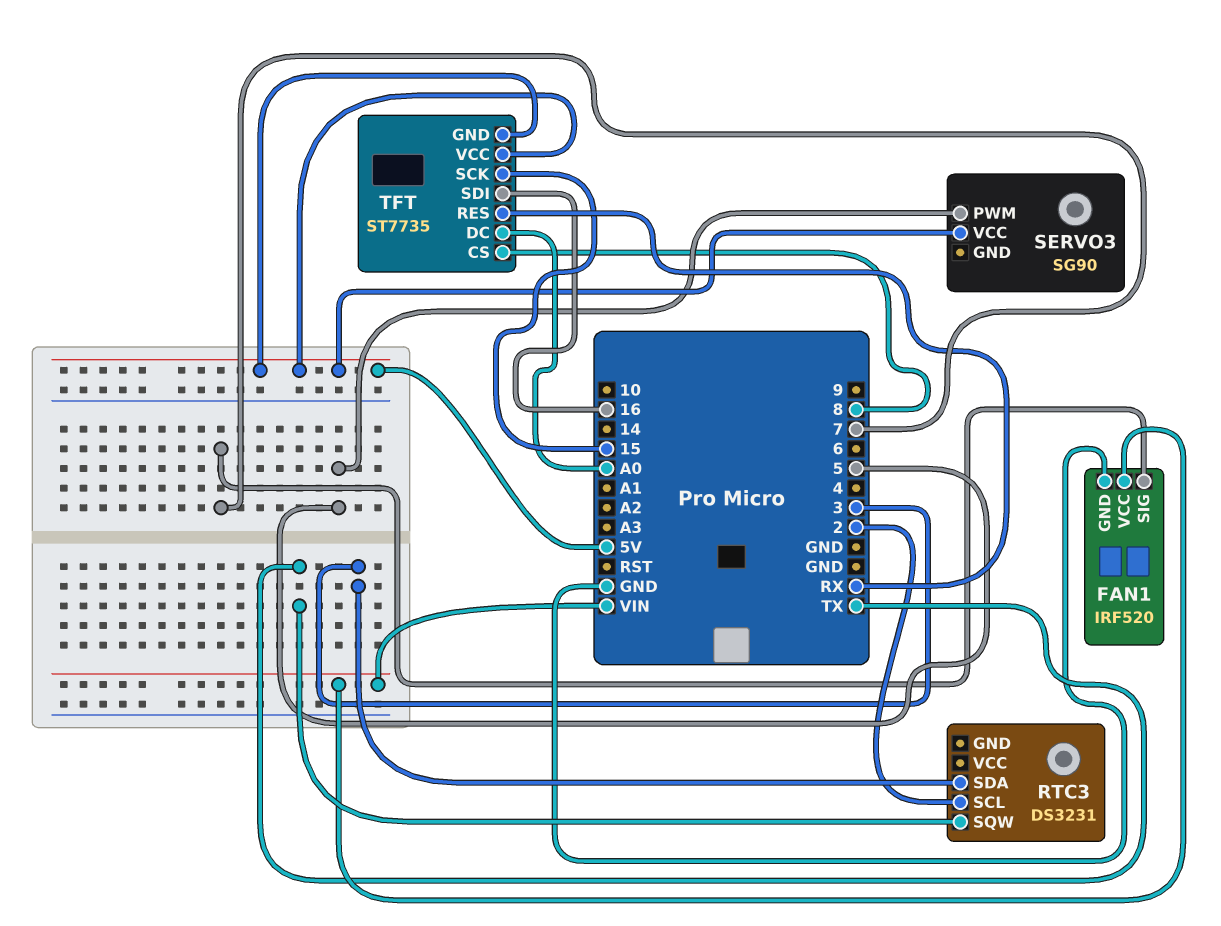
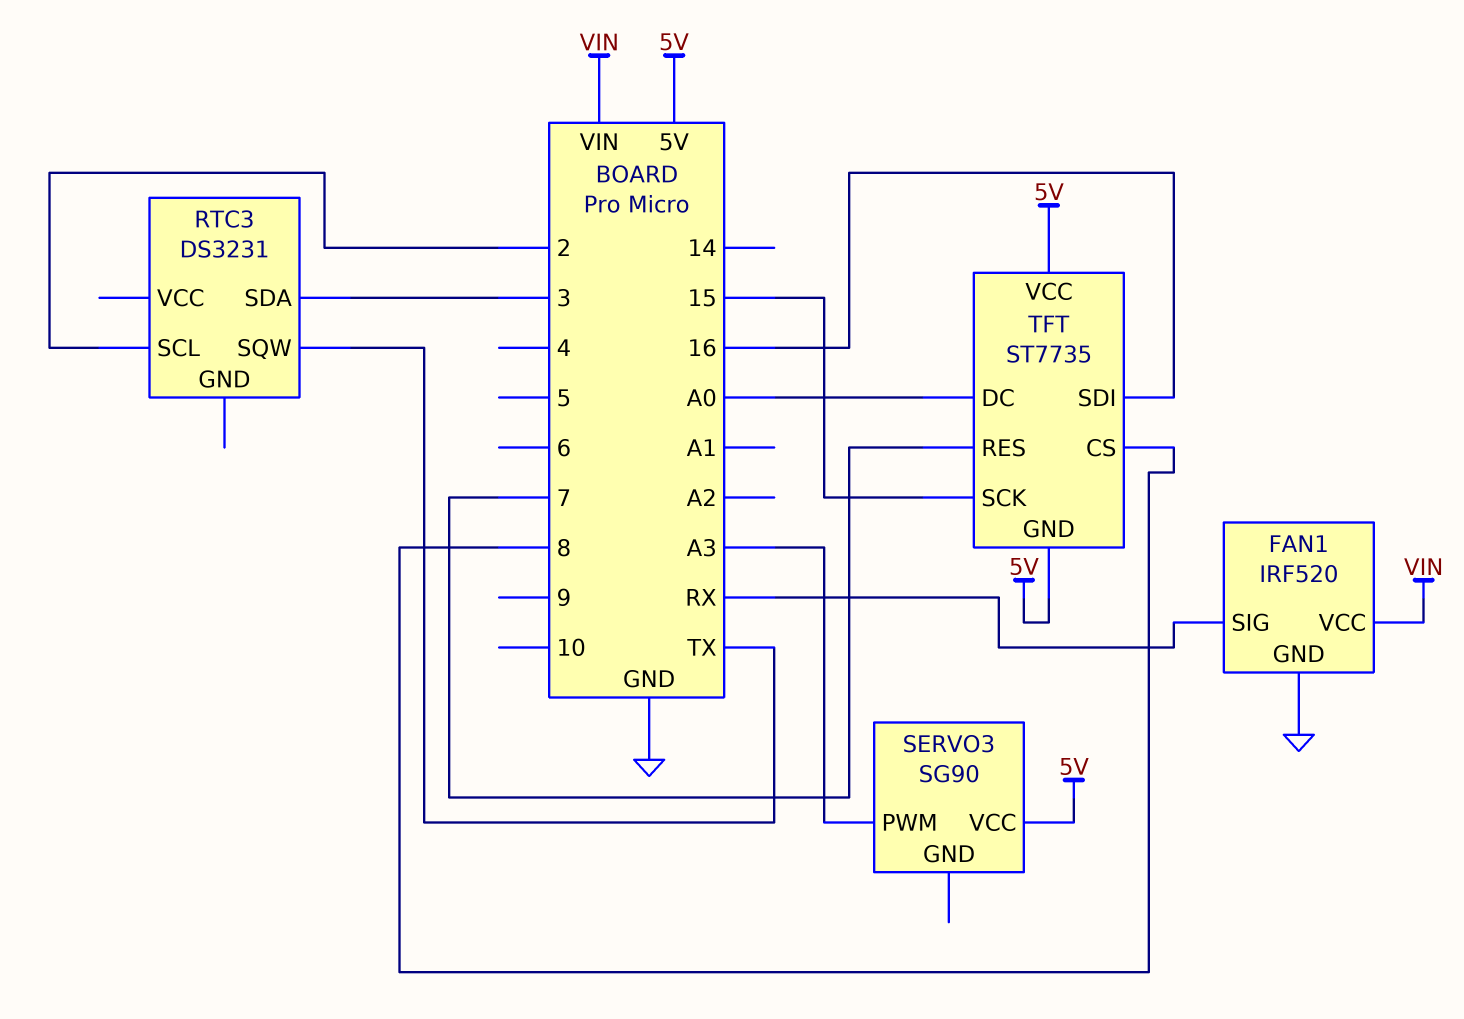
FAN1 pin SIG: 7 -> RX
SERVO3 pin PWM: 5 -> A3
TFT pin RES: RX -> 7

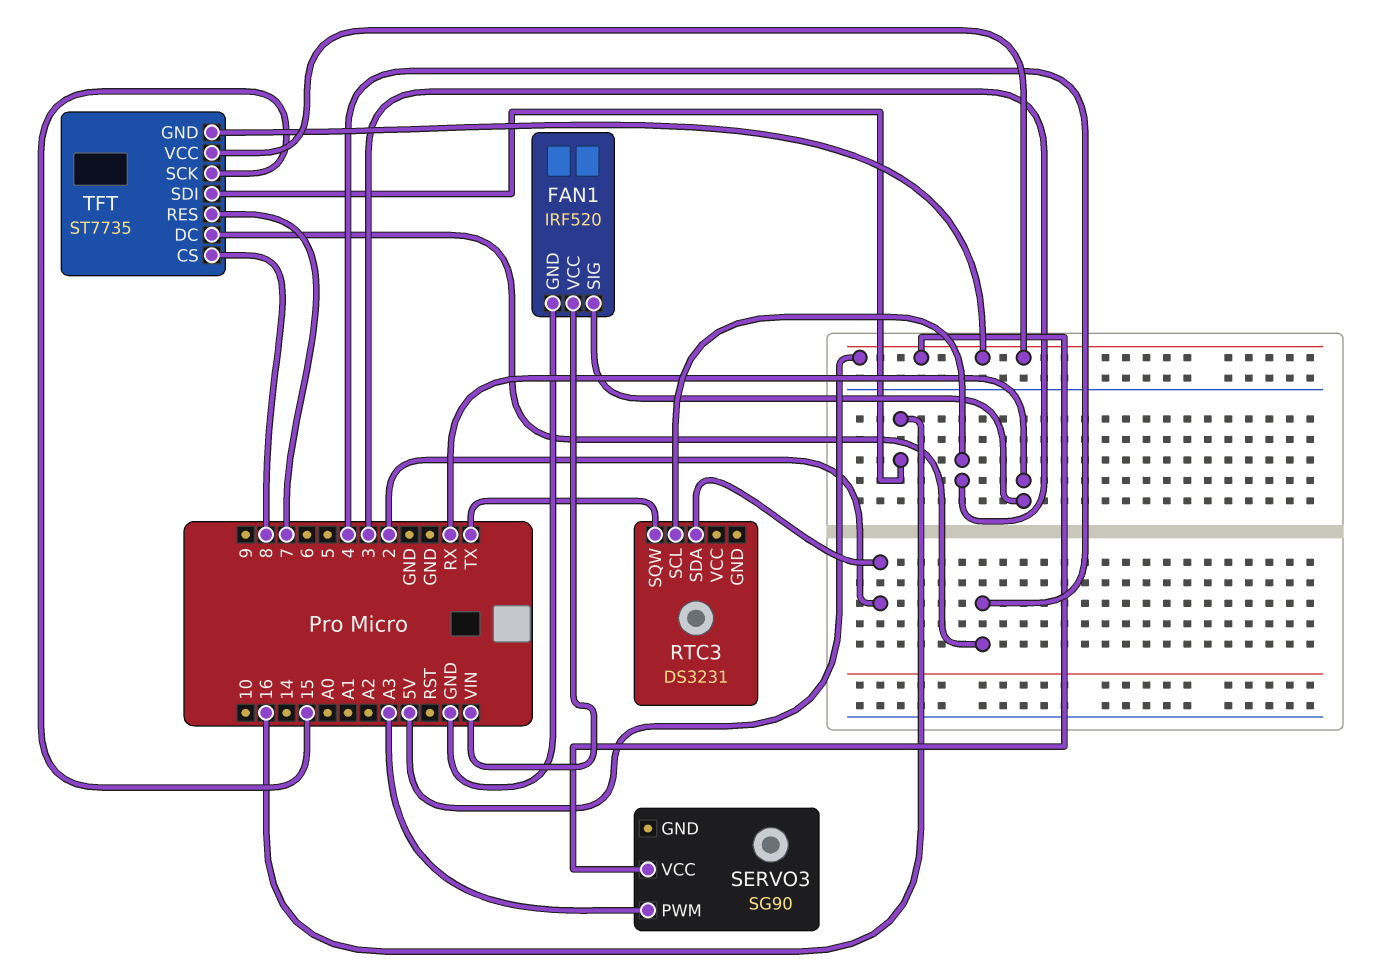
RTC3 pin SCL: 2 -> 3
RTC3 pin SDA: 3 -> 2
TFT pin DC: A0 -> 4

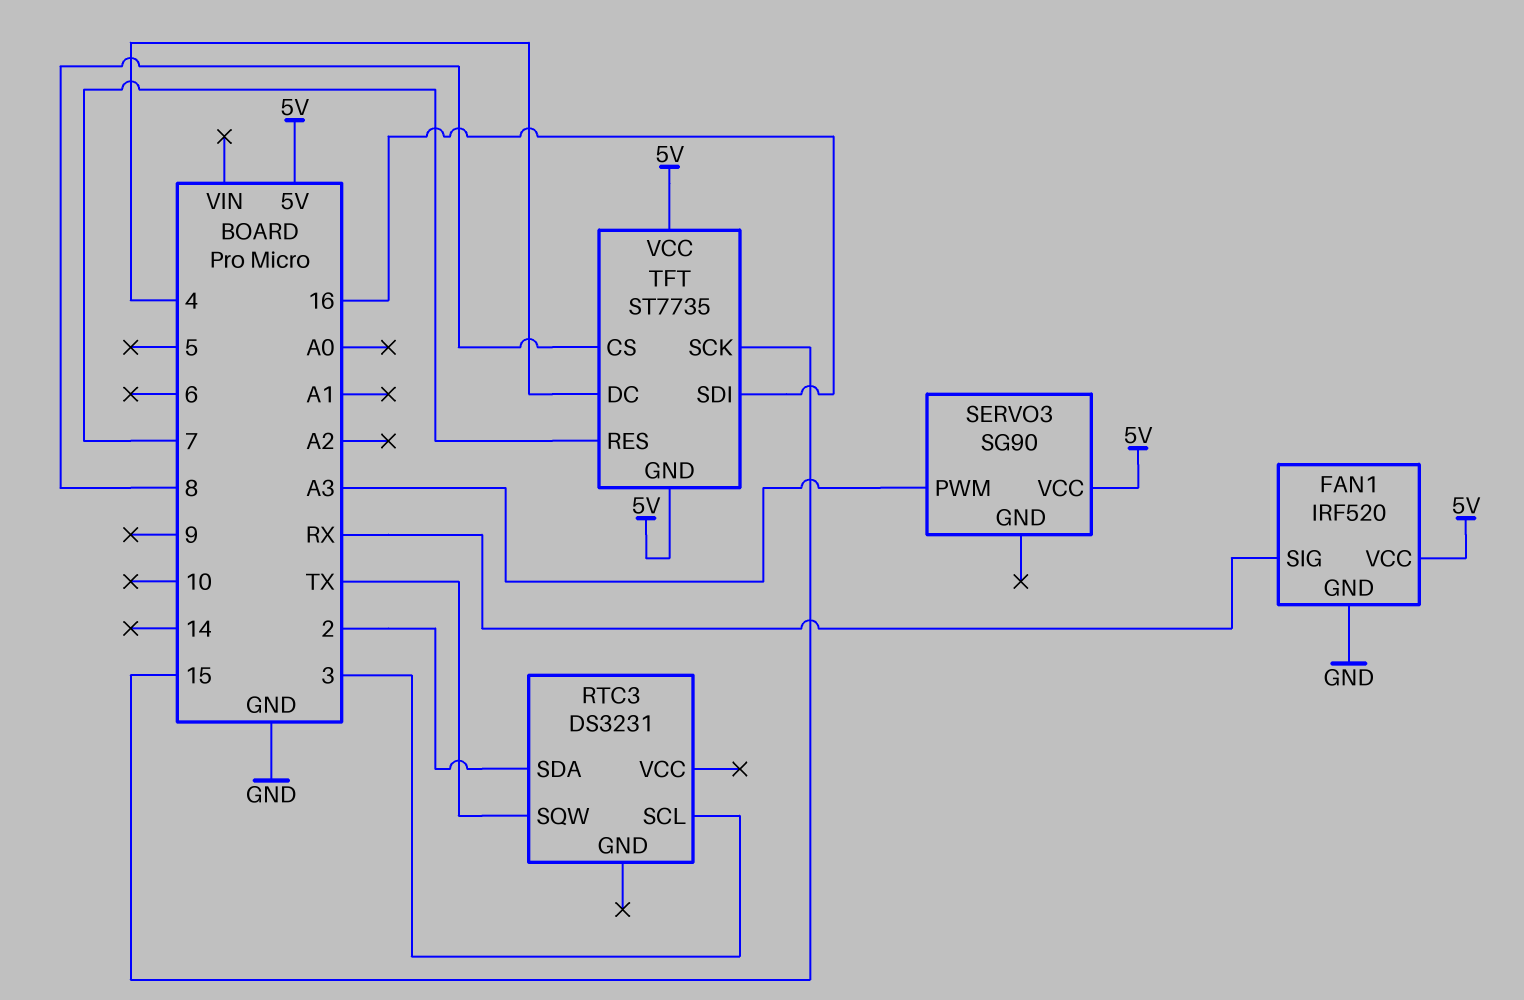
FAN1 pin VCC: VIN -> 5V

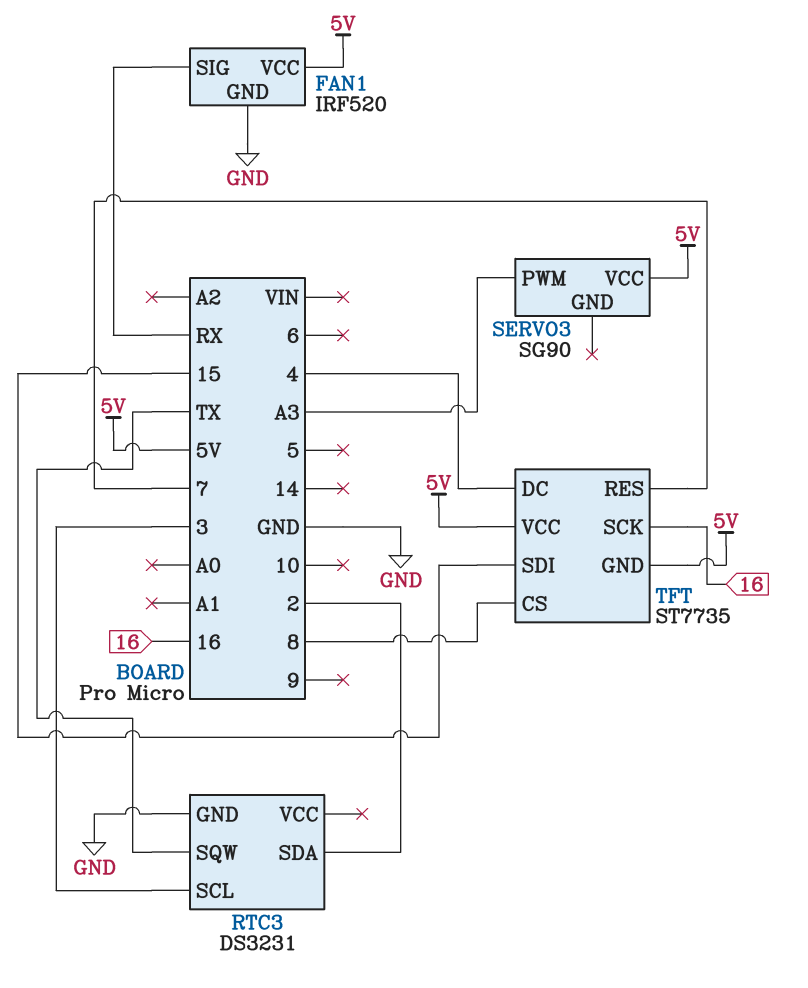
RTC3 pin GND: none -> GND
TFT pin SCK: 15 -> 16
TFT pin SDI: 16 -> 15

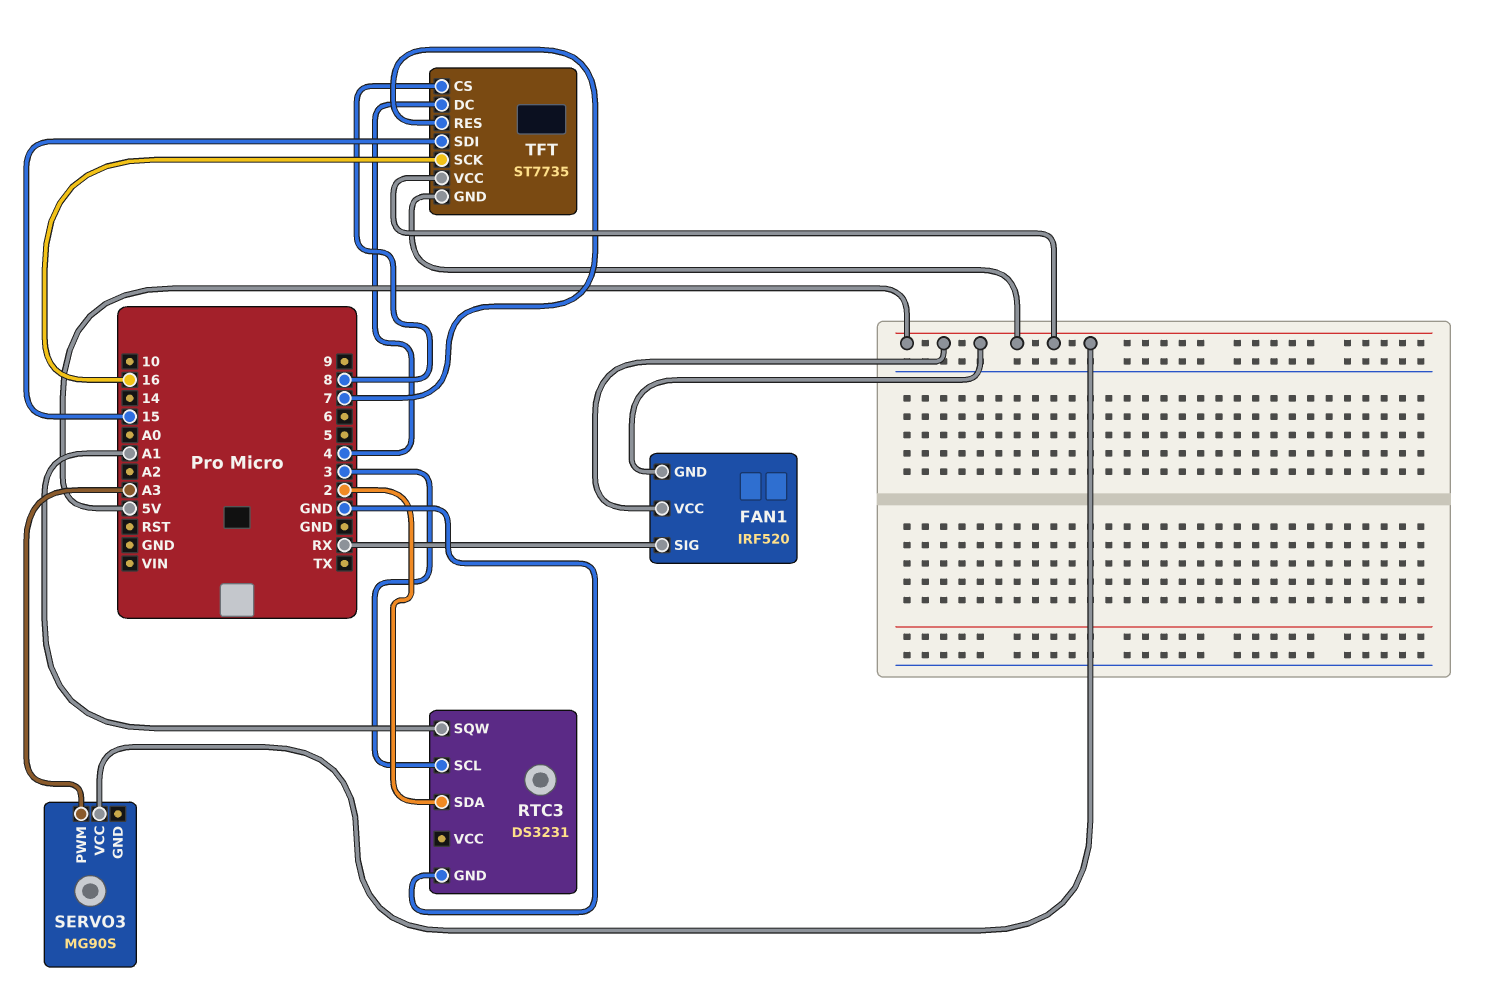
FAN1 pin GND: GND -> 5V
RTC3 pin SQW: TX -> A1
SERVO3: SG90 -> MG90S

